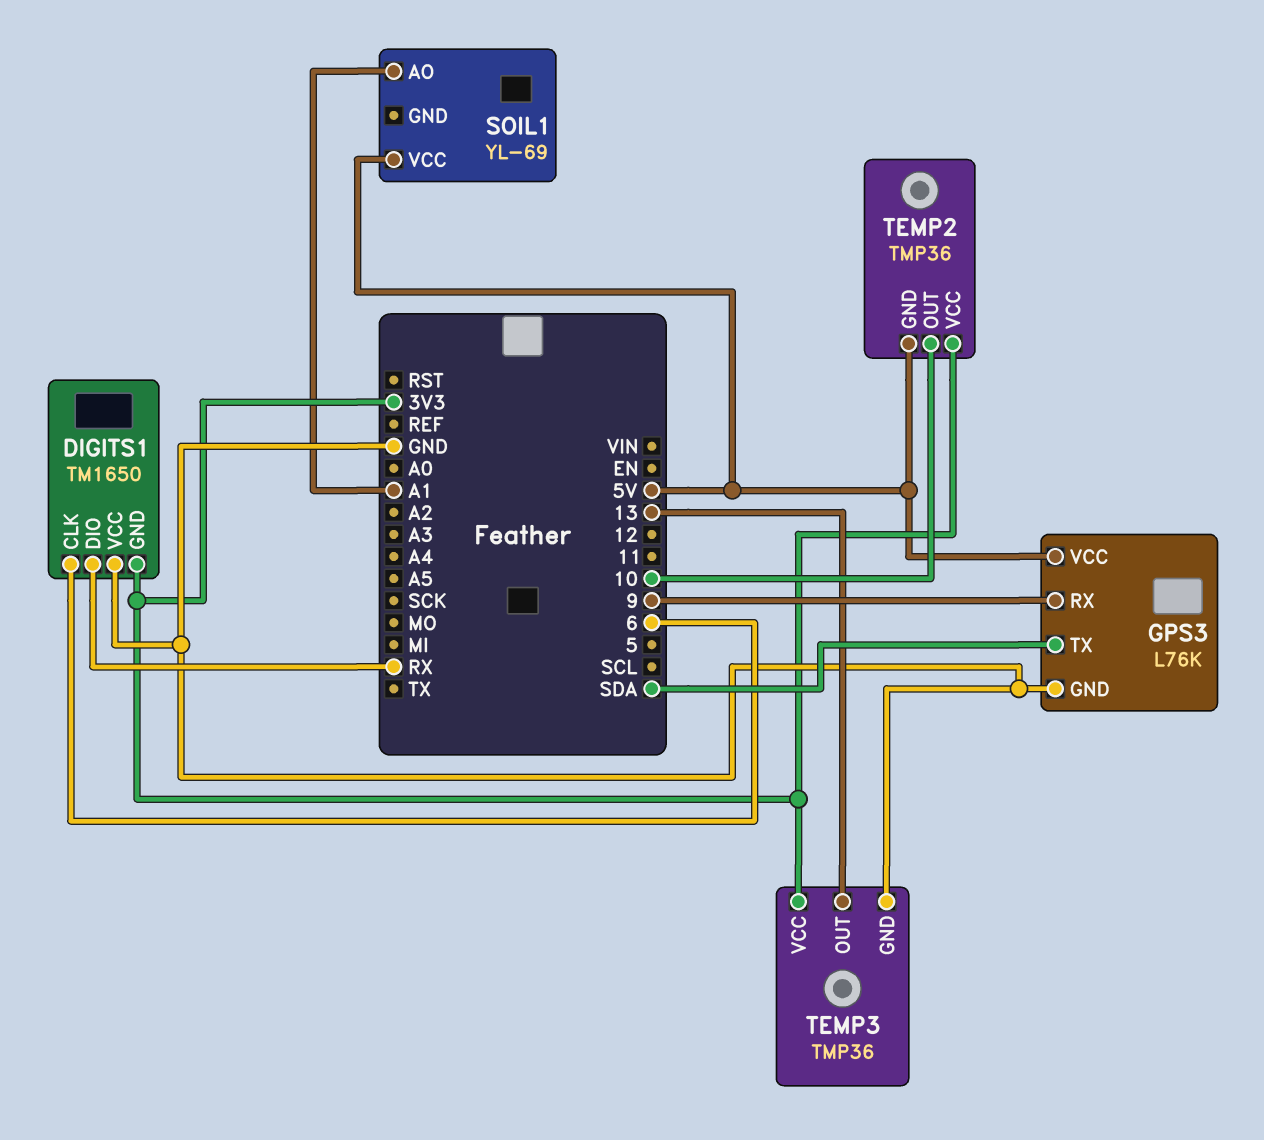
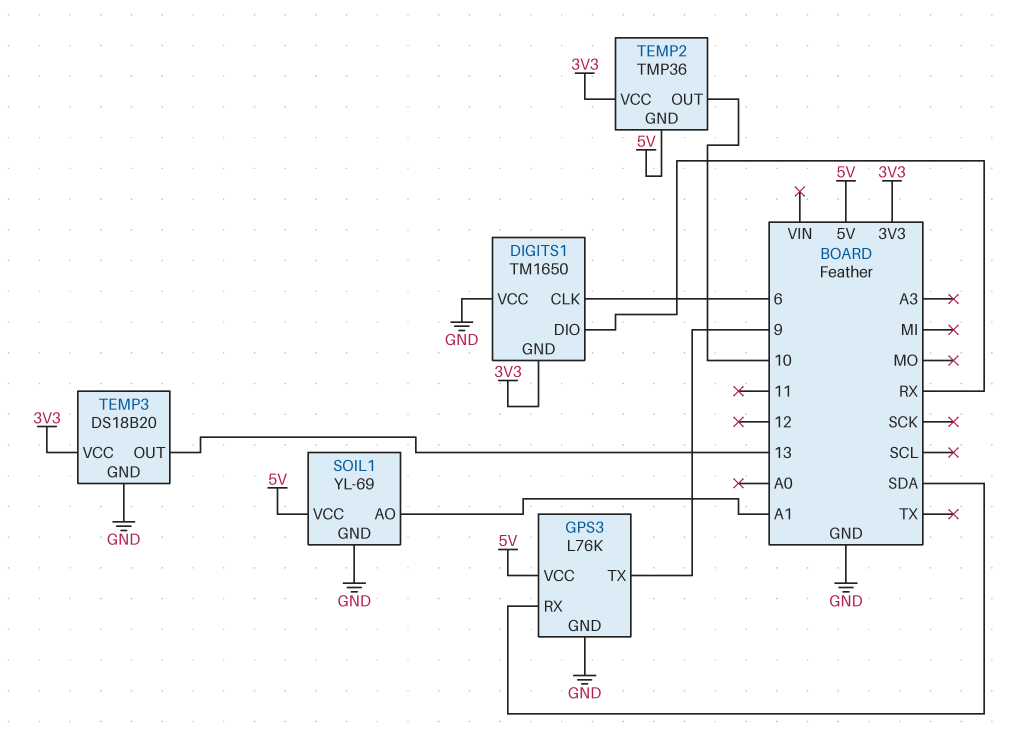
GPS3 pin RX: 9 -> SDA
GPS3 pin TX: SDA -> 9
SOIL1 pin GND: none -> GND
TEMP3: TMP36 -> DS18B20

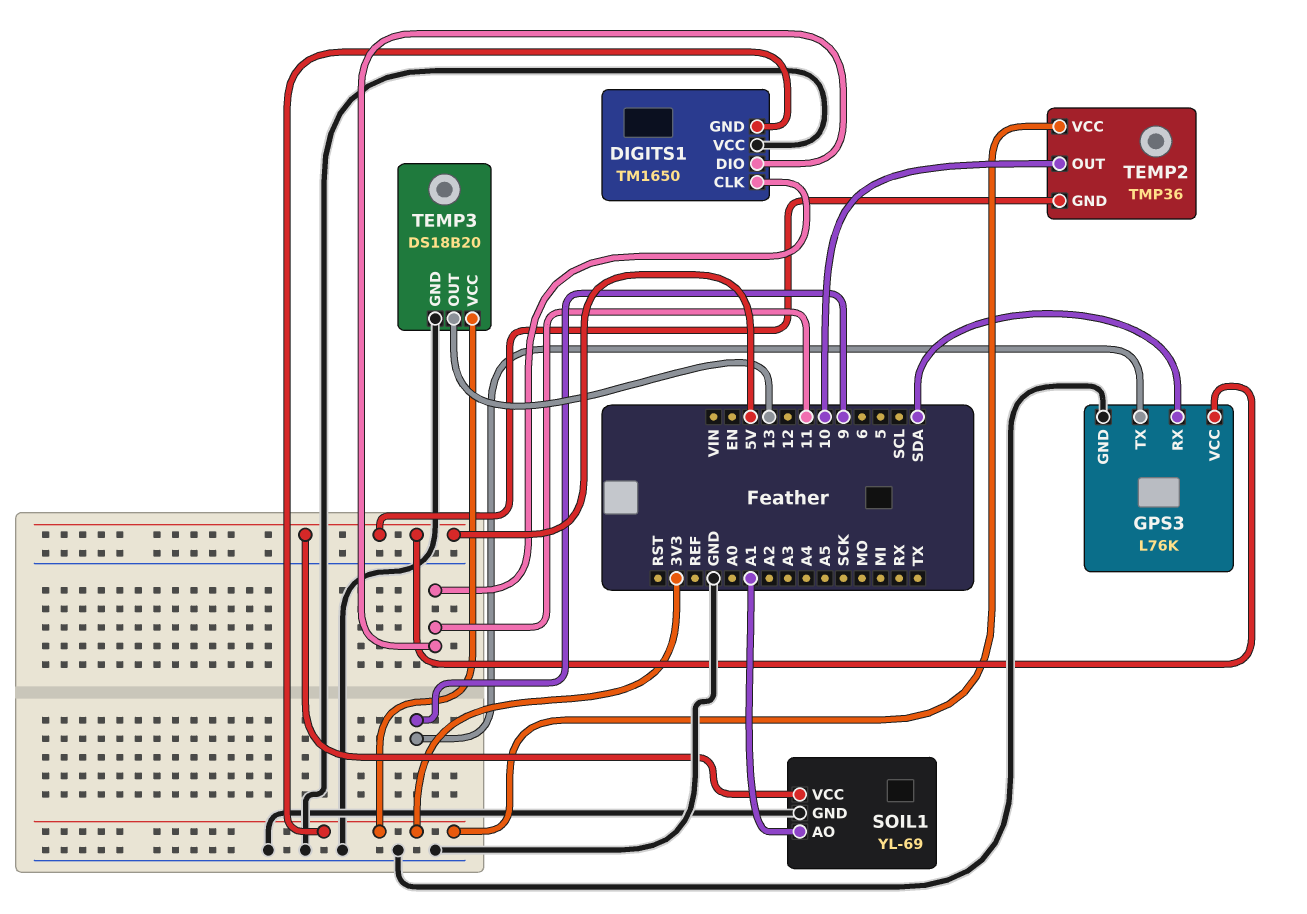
DIGITS1 pin CLK: 6 -> 11
DIGITS1 pin DIO: RX -> 11

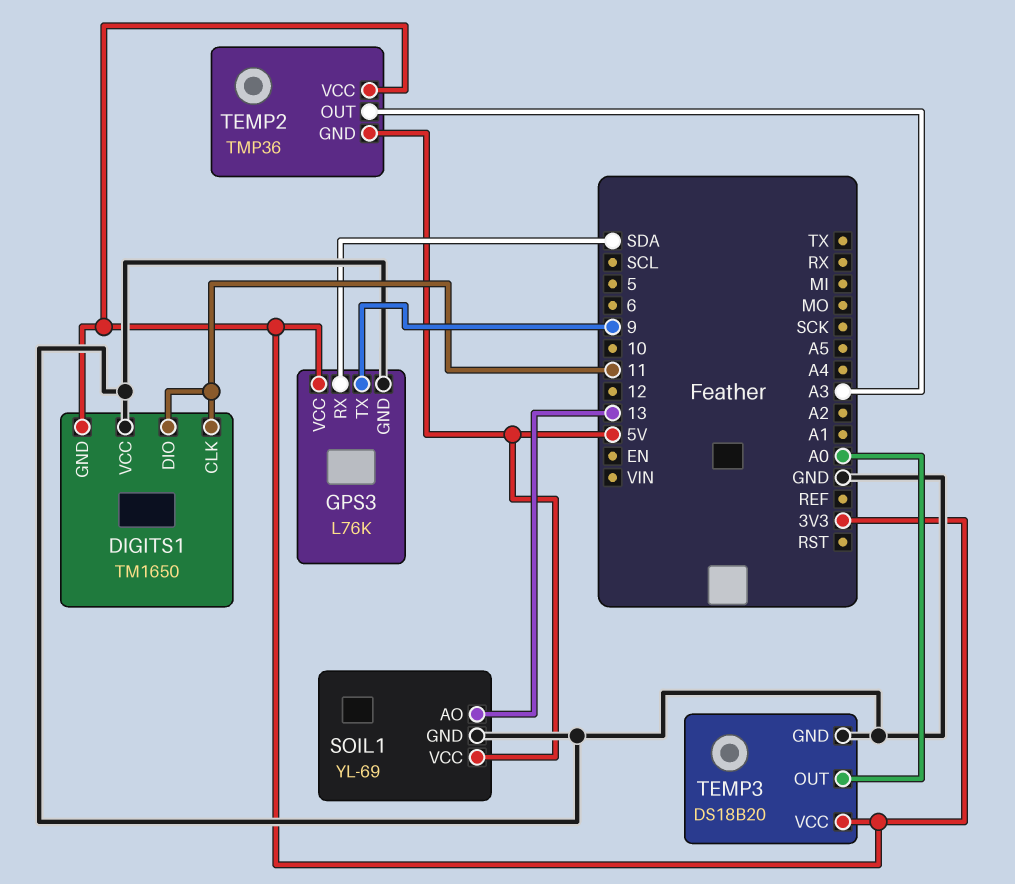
GPS3 pin VCC: 5V -> 3V3
SOIL1 pin AO: A1 -> 13
TEMP2 pin OUT: 10 -> A3
TEMP3 pin OUT: 13 -> A0

